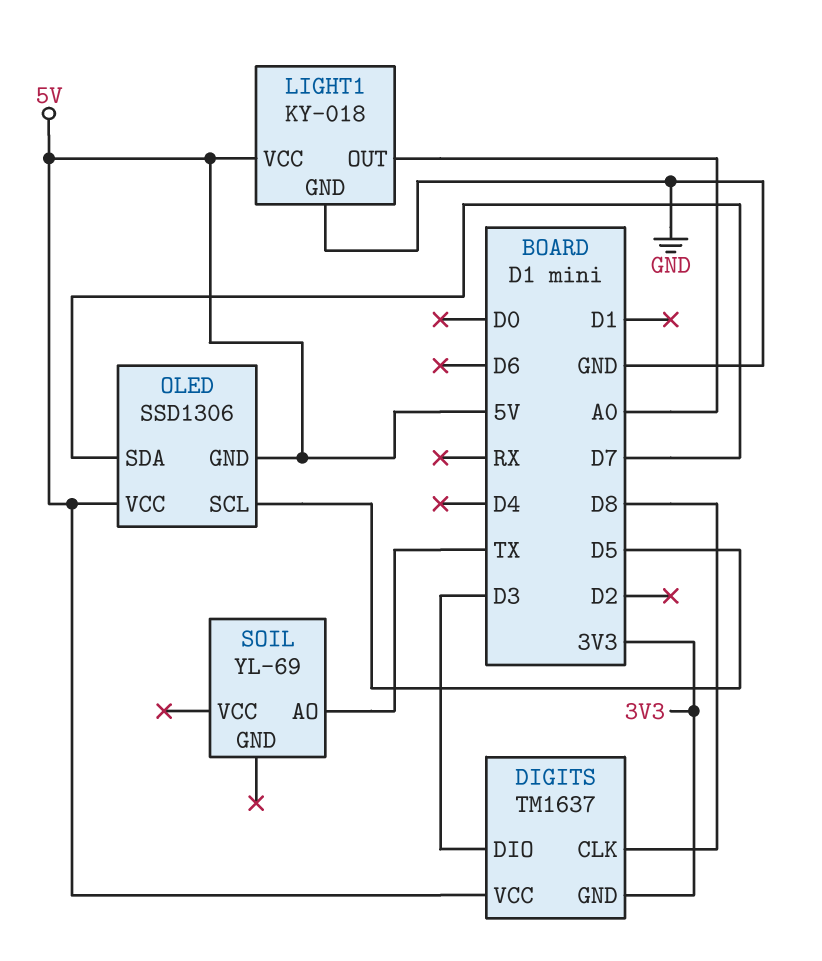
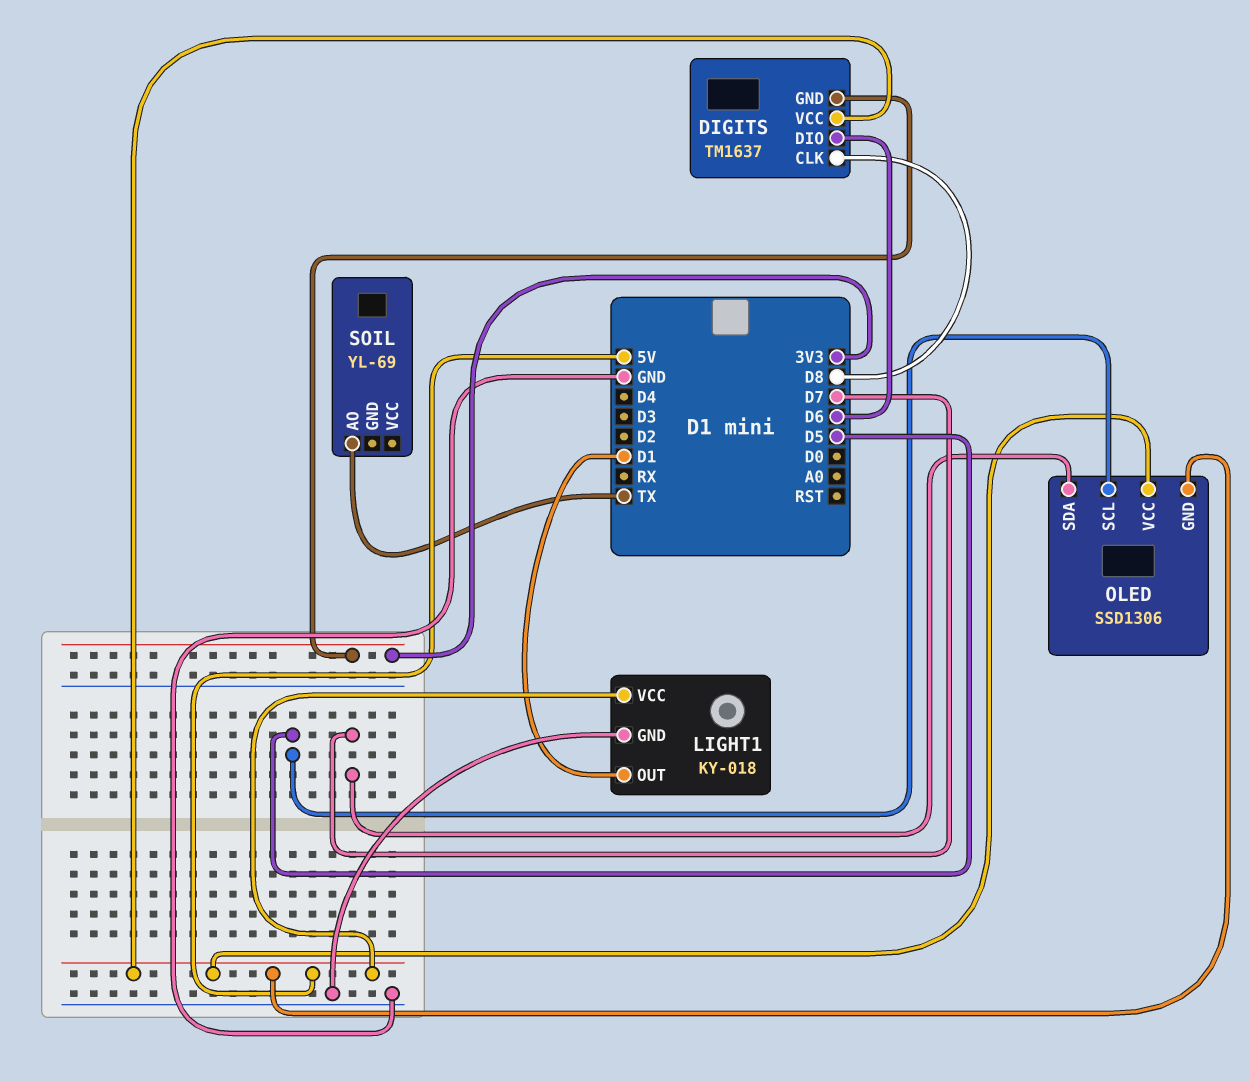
DIGITS pin DIO: D3 -> D6
LIGHT1 pin OUT: A0 -> D1

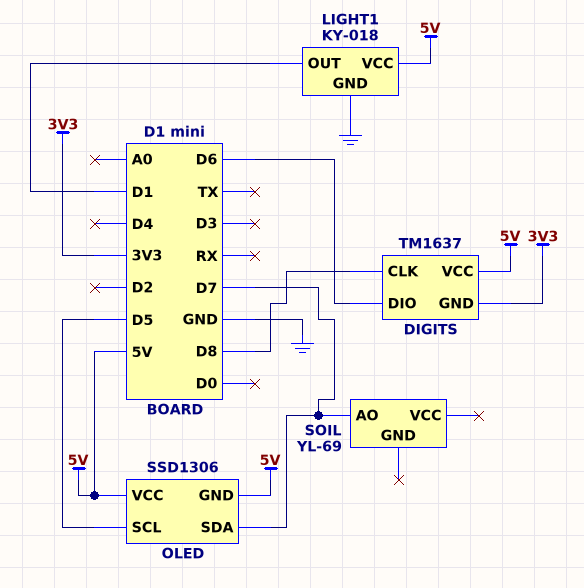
SOIL pin AO: TX -> D7

